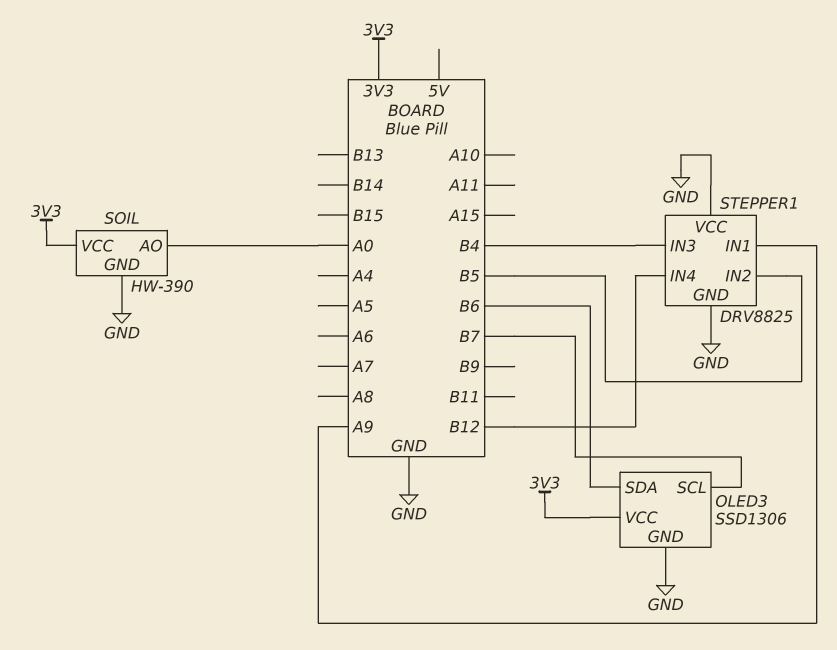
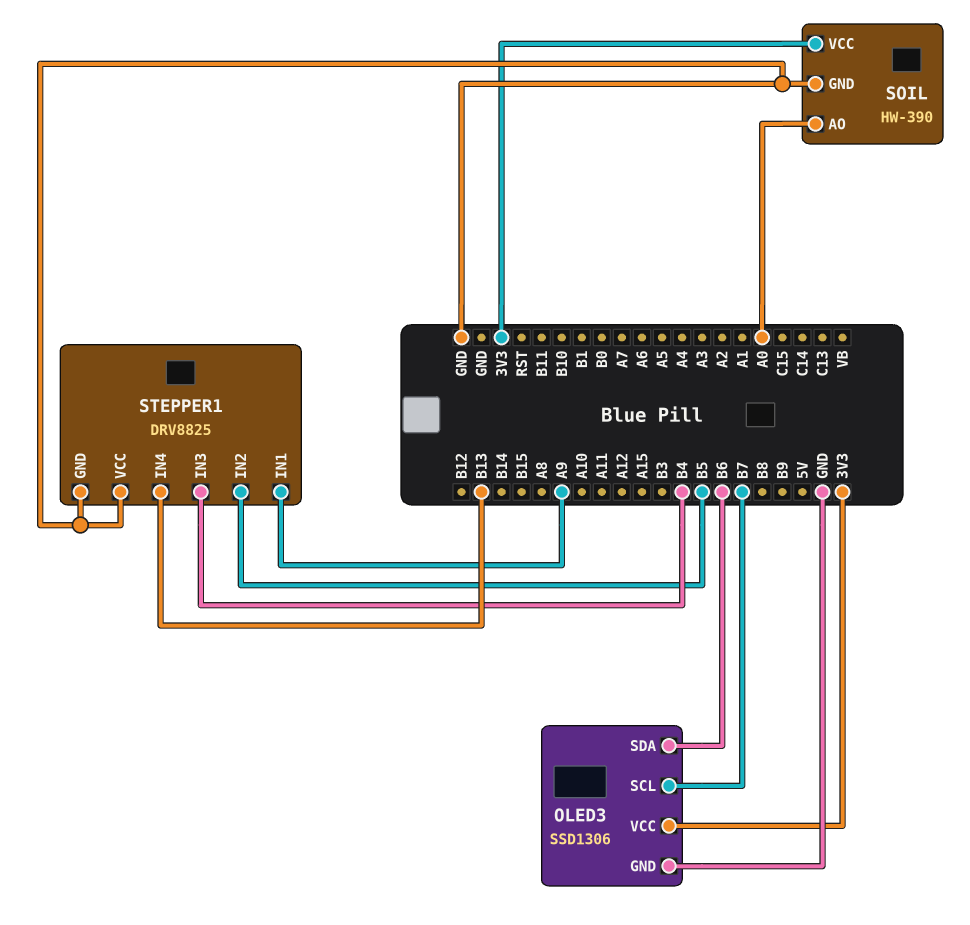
STEPPER1 pin IN4: B12 -> B13

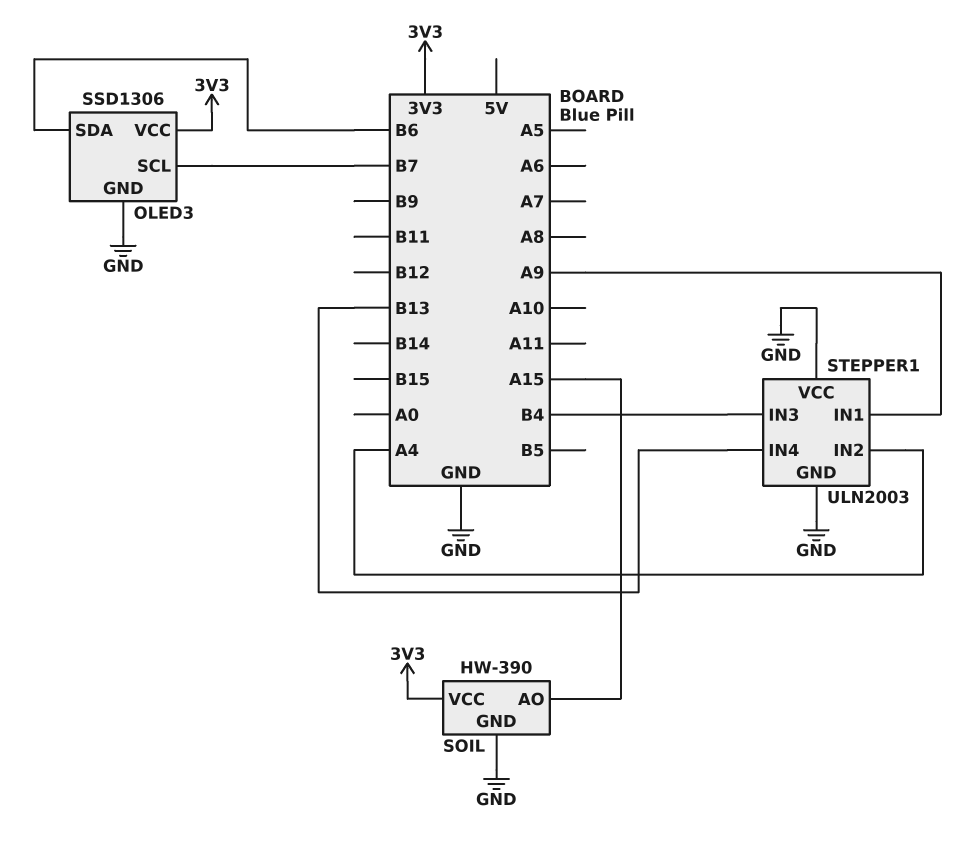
SOIL pin AO: A0 -> A15
STEPPER1: DRV8825 -> ULN2003
STEPPER1 pin IN2: B5 -> A4

